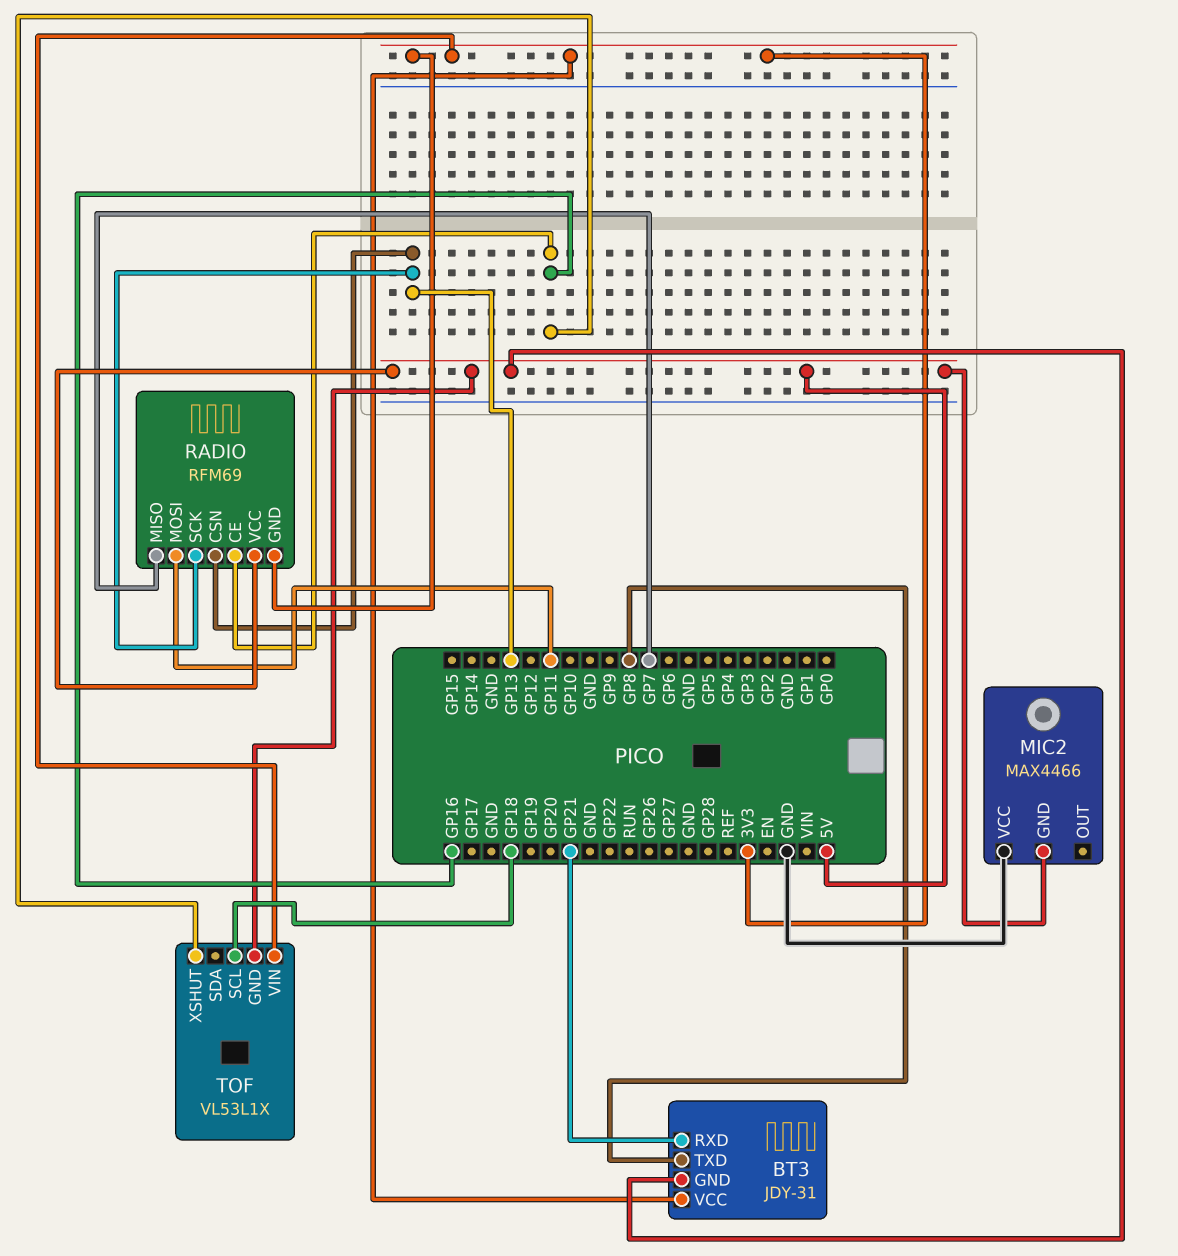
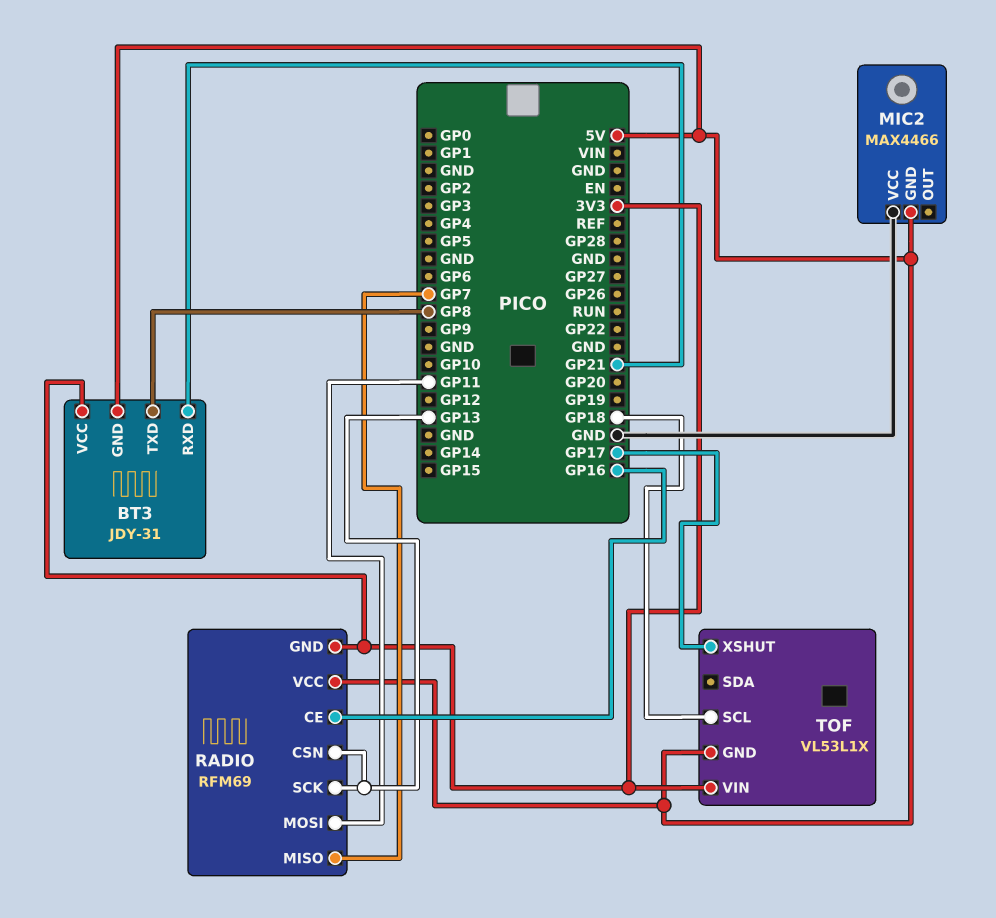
TOF pin XSHUT: GP16 -> GP17

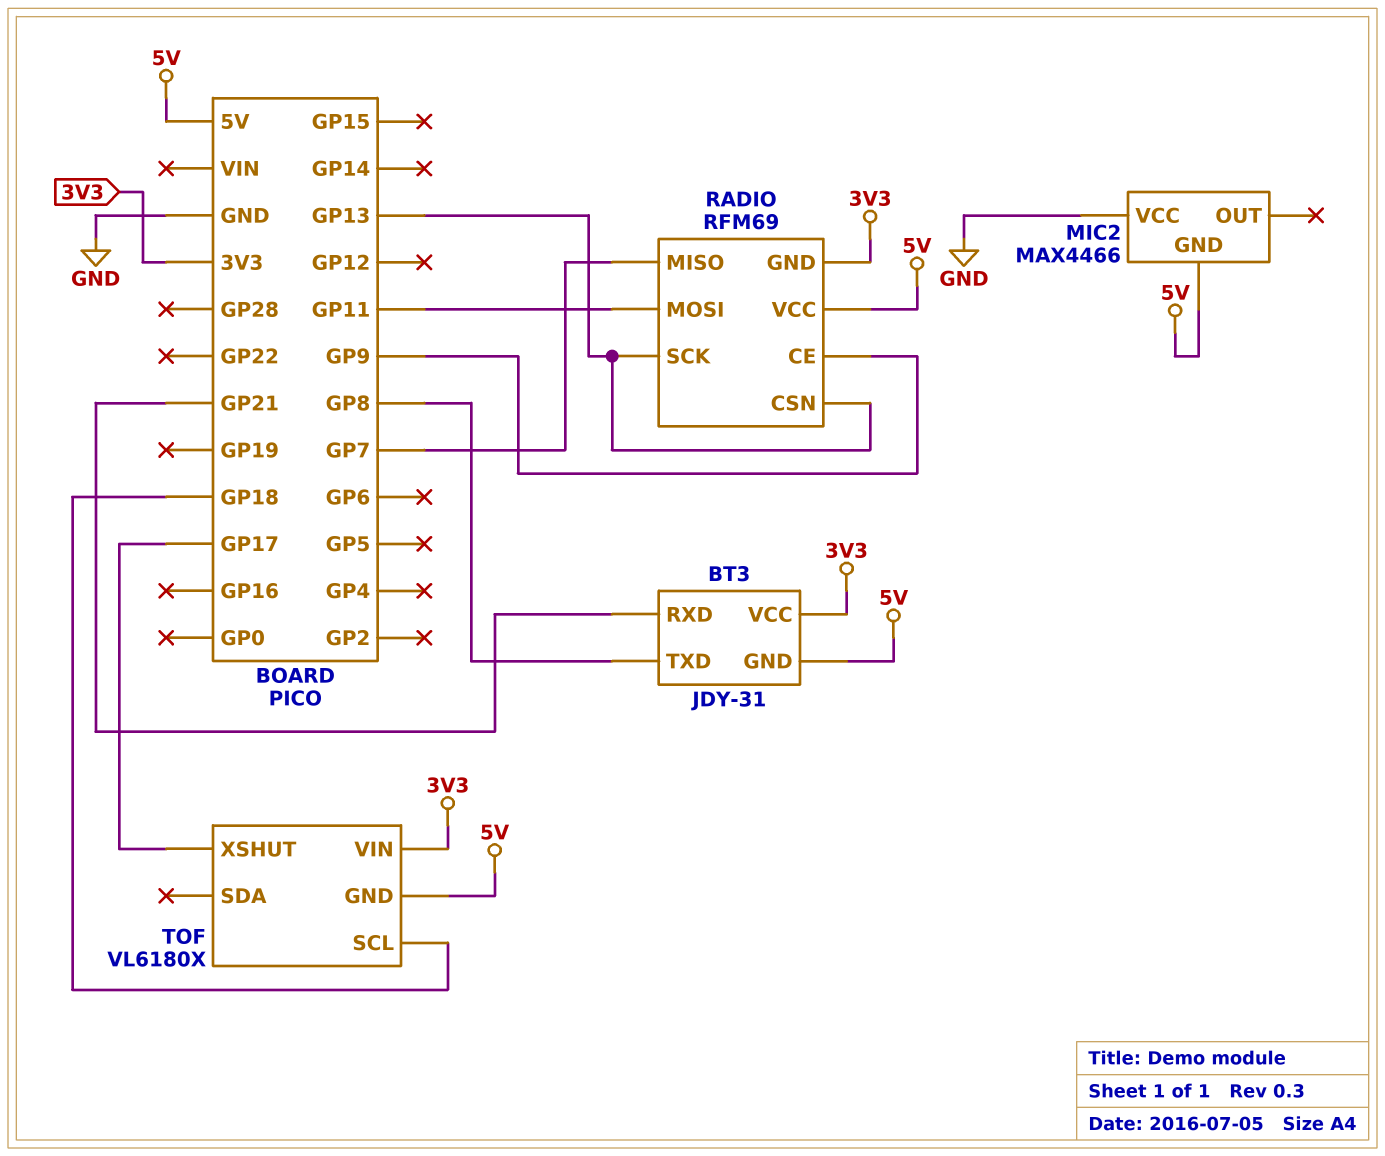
RADIO pin CE: GP16 -> GP9
TOF: VL53L1X -> VL6180X

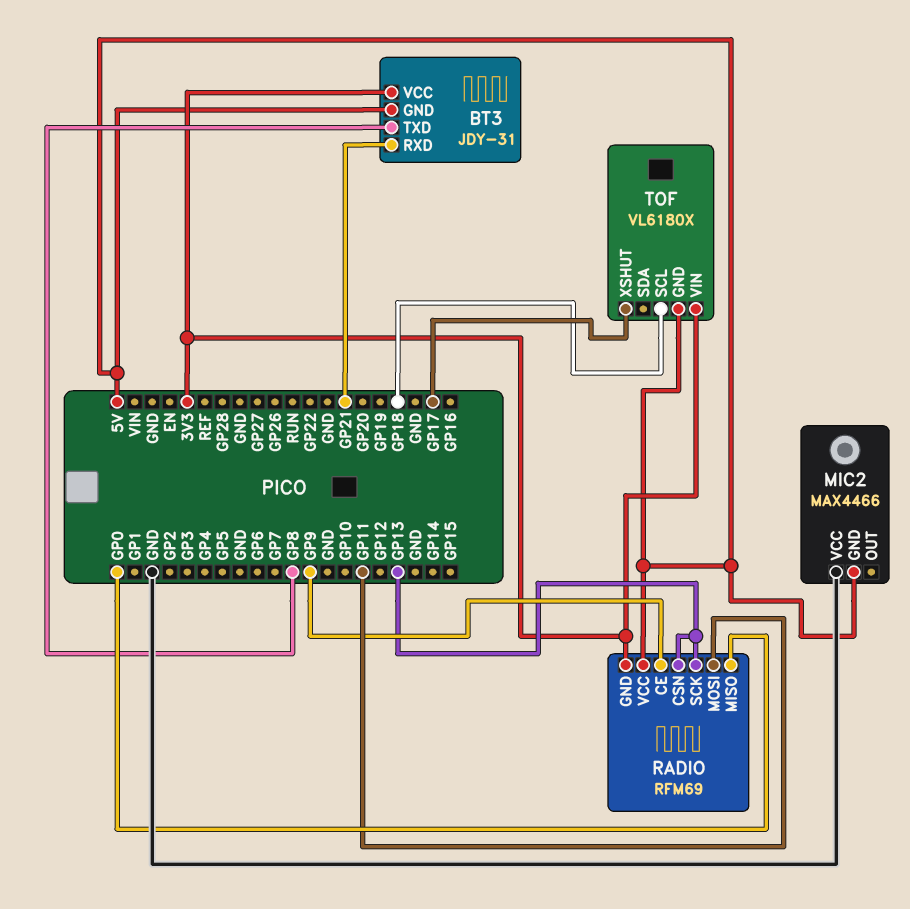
RADIO pin MISO: GP7 -> GP0

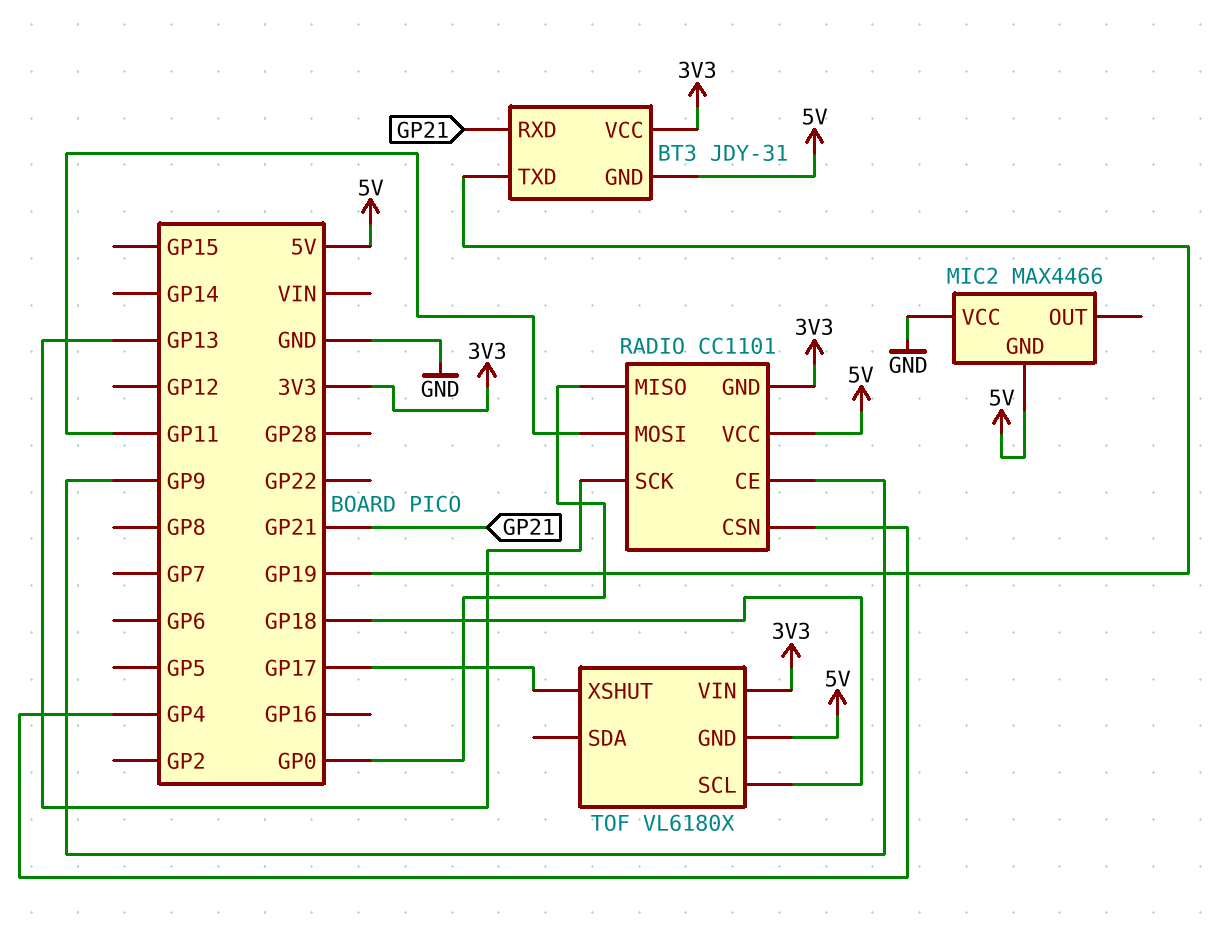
BT3 pin TXD: GP8 -> GP19
RADIO: RFM69 -> CC1101
RADIO pin CSN: GP13 -> GP4

